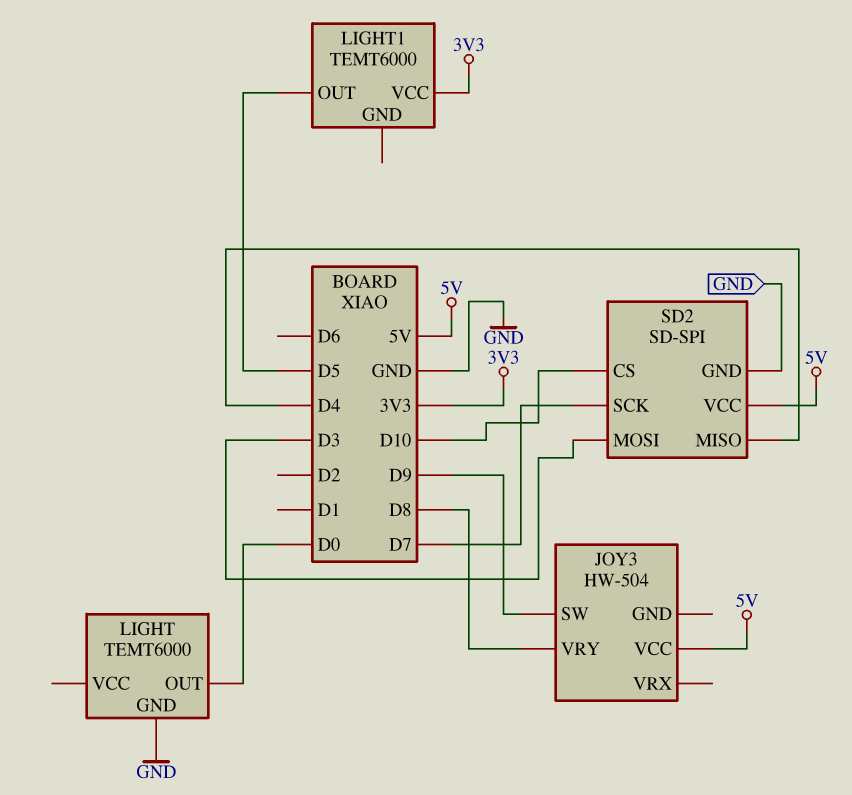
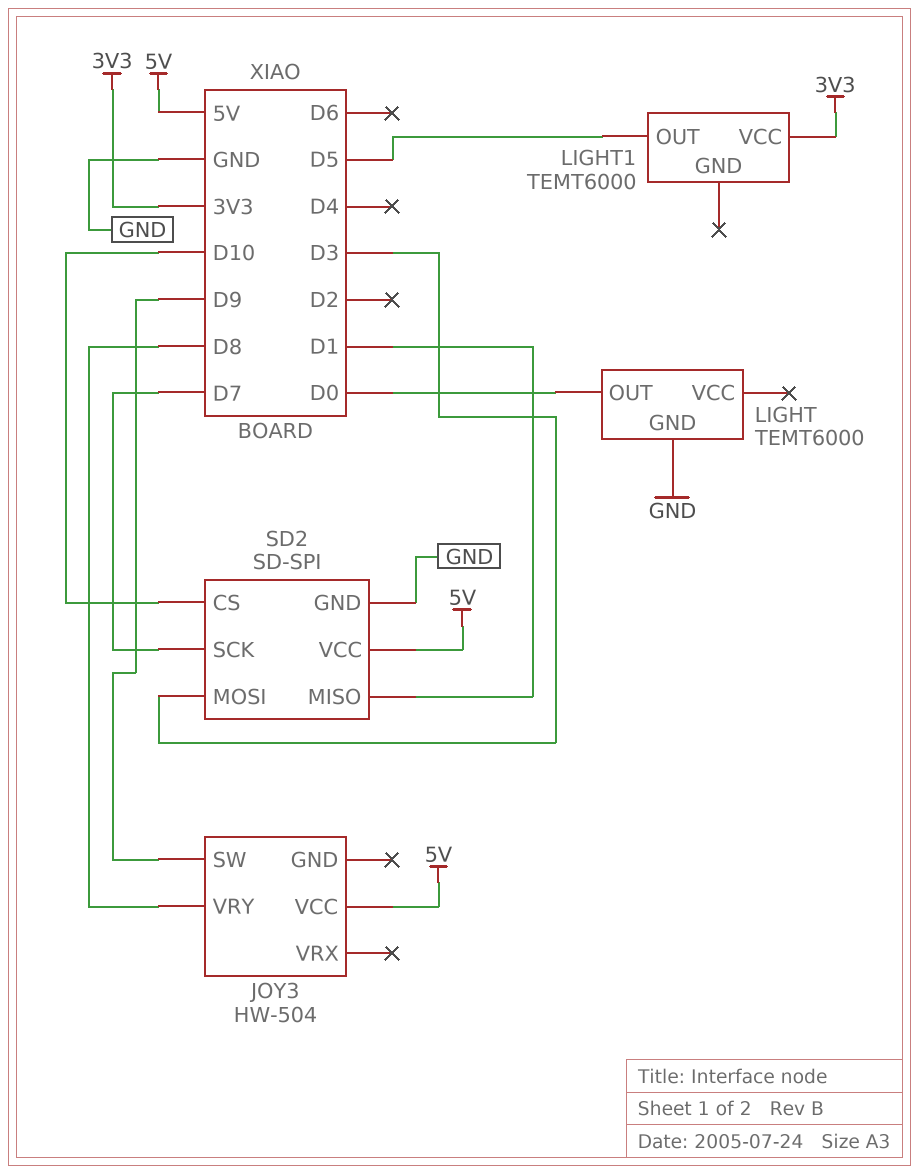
SD2 pin MISO: D4 -> D1

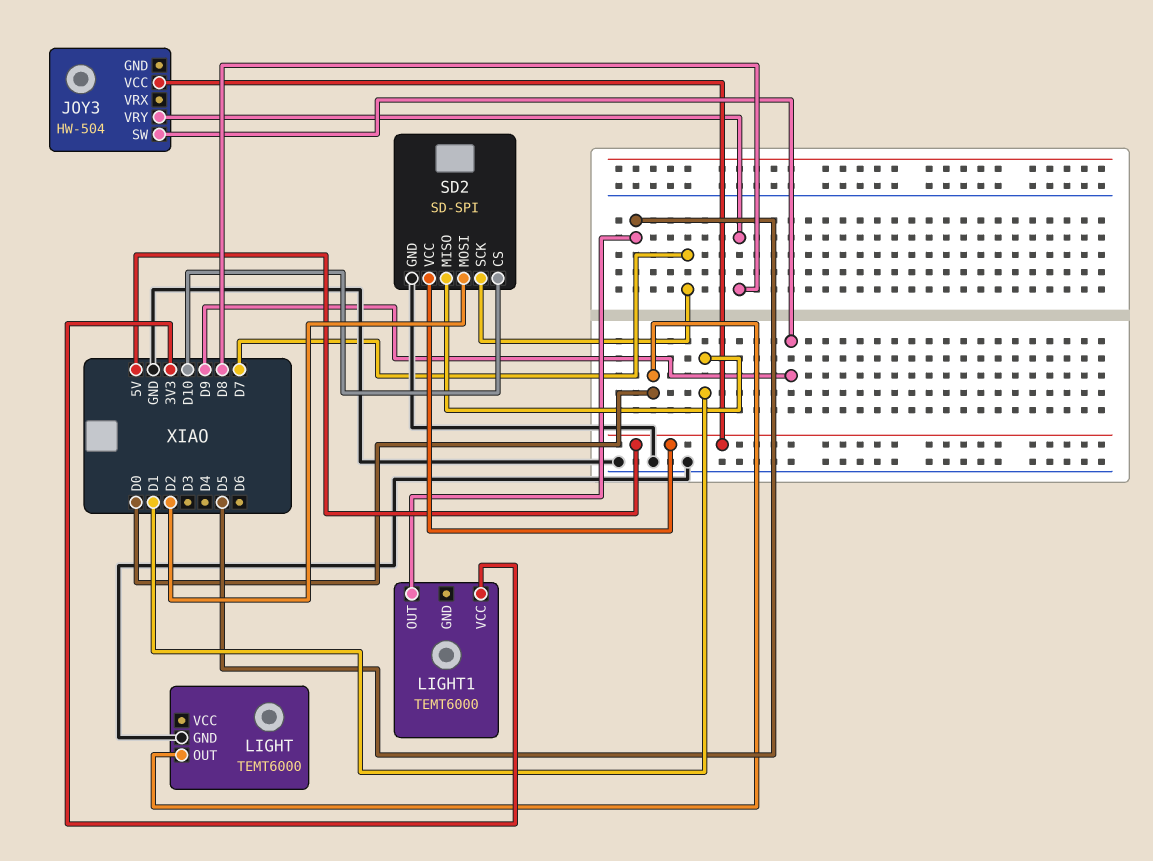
SD2 pin MOSI: D3 -> D2

